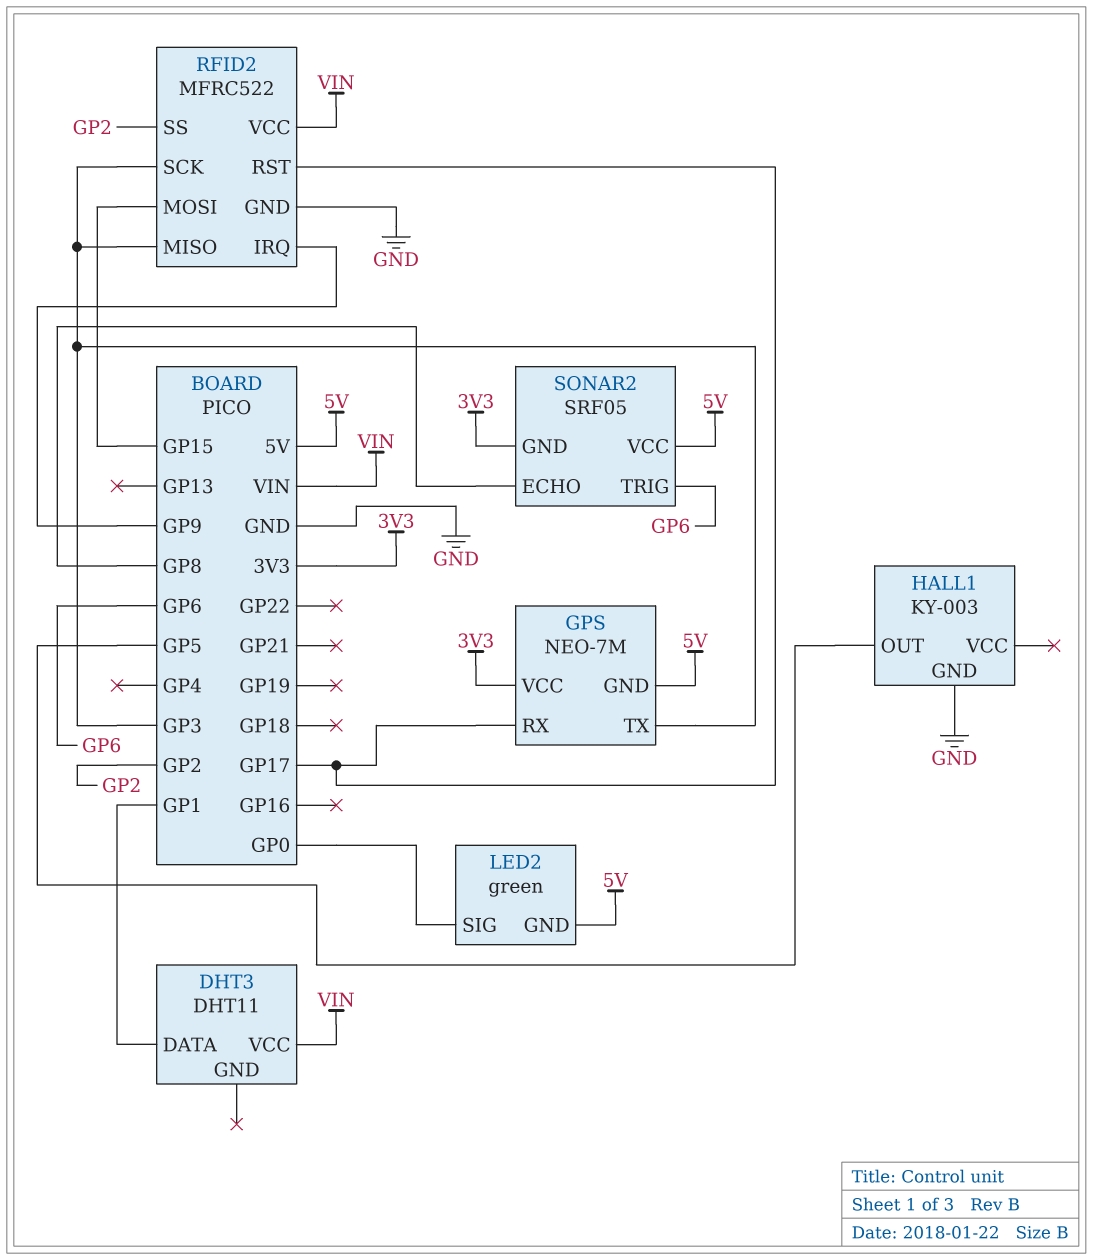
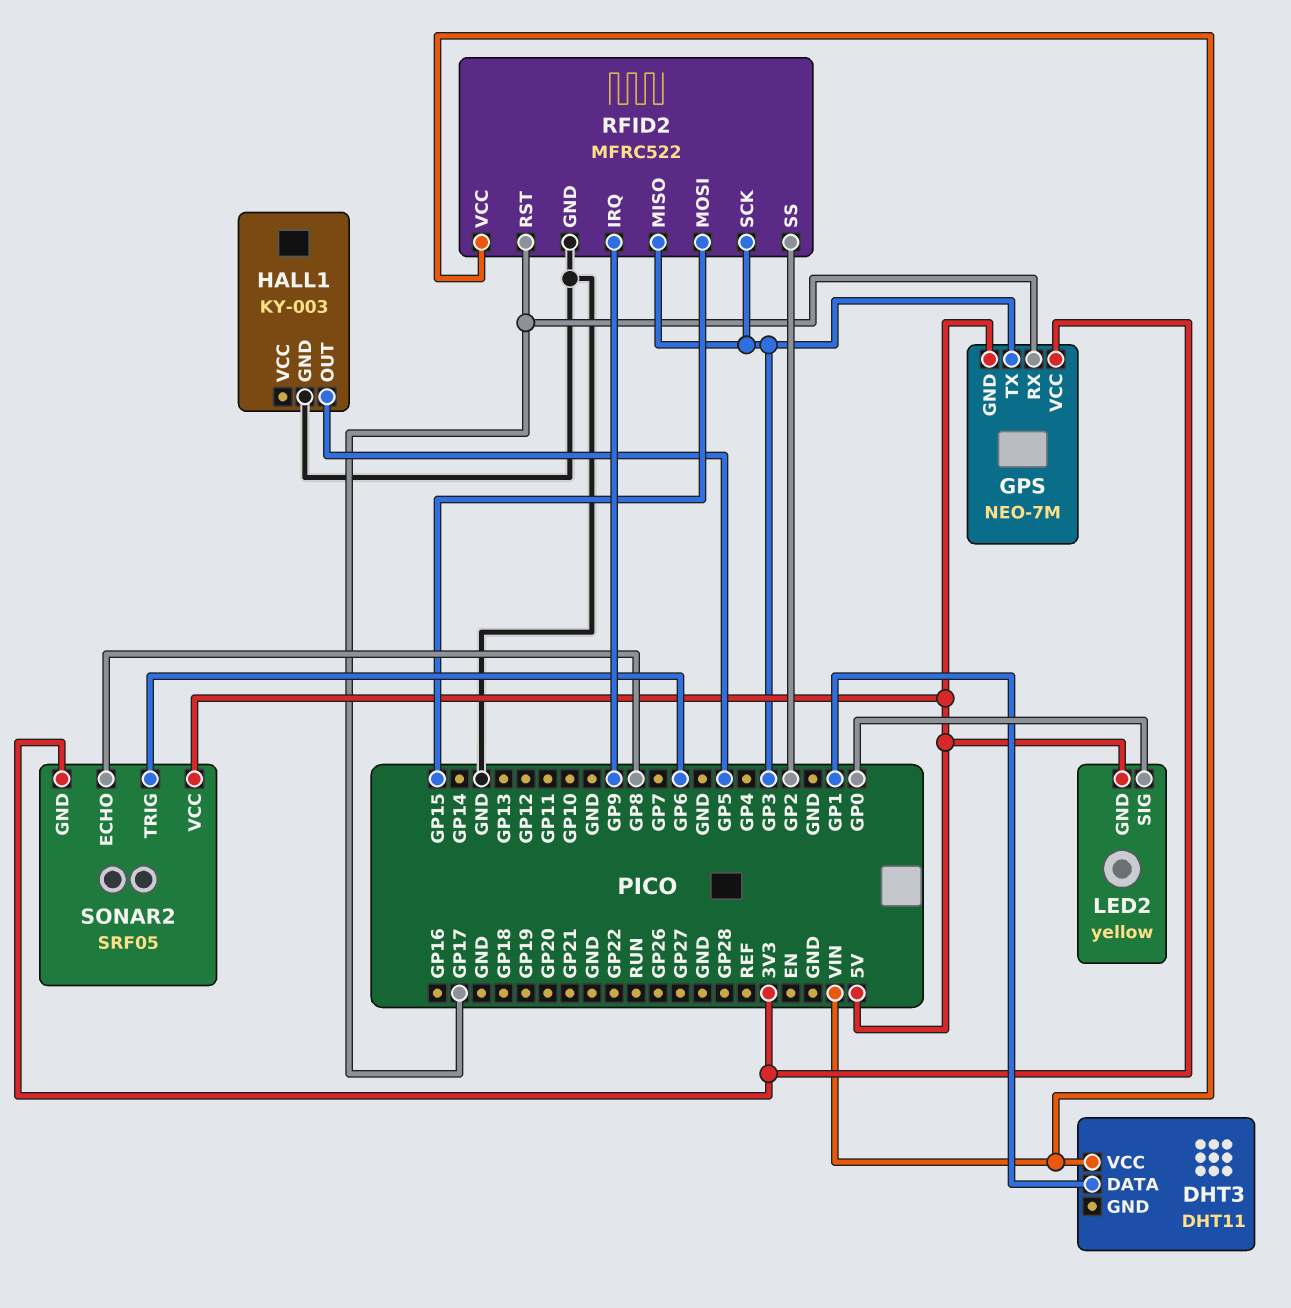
LED2: green -> yellow

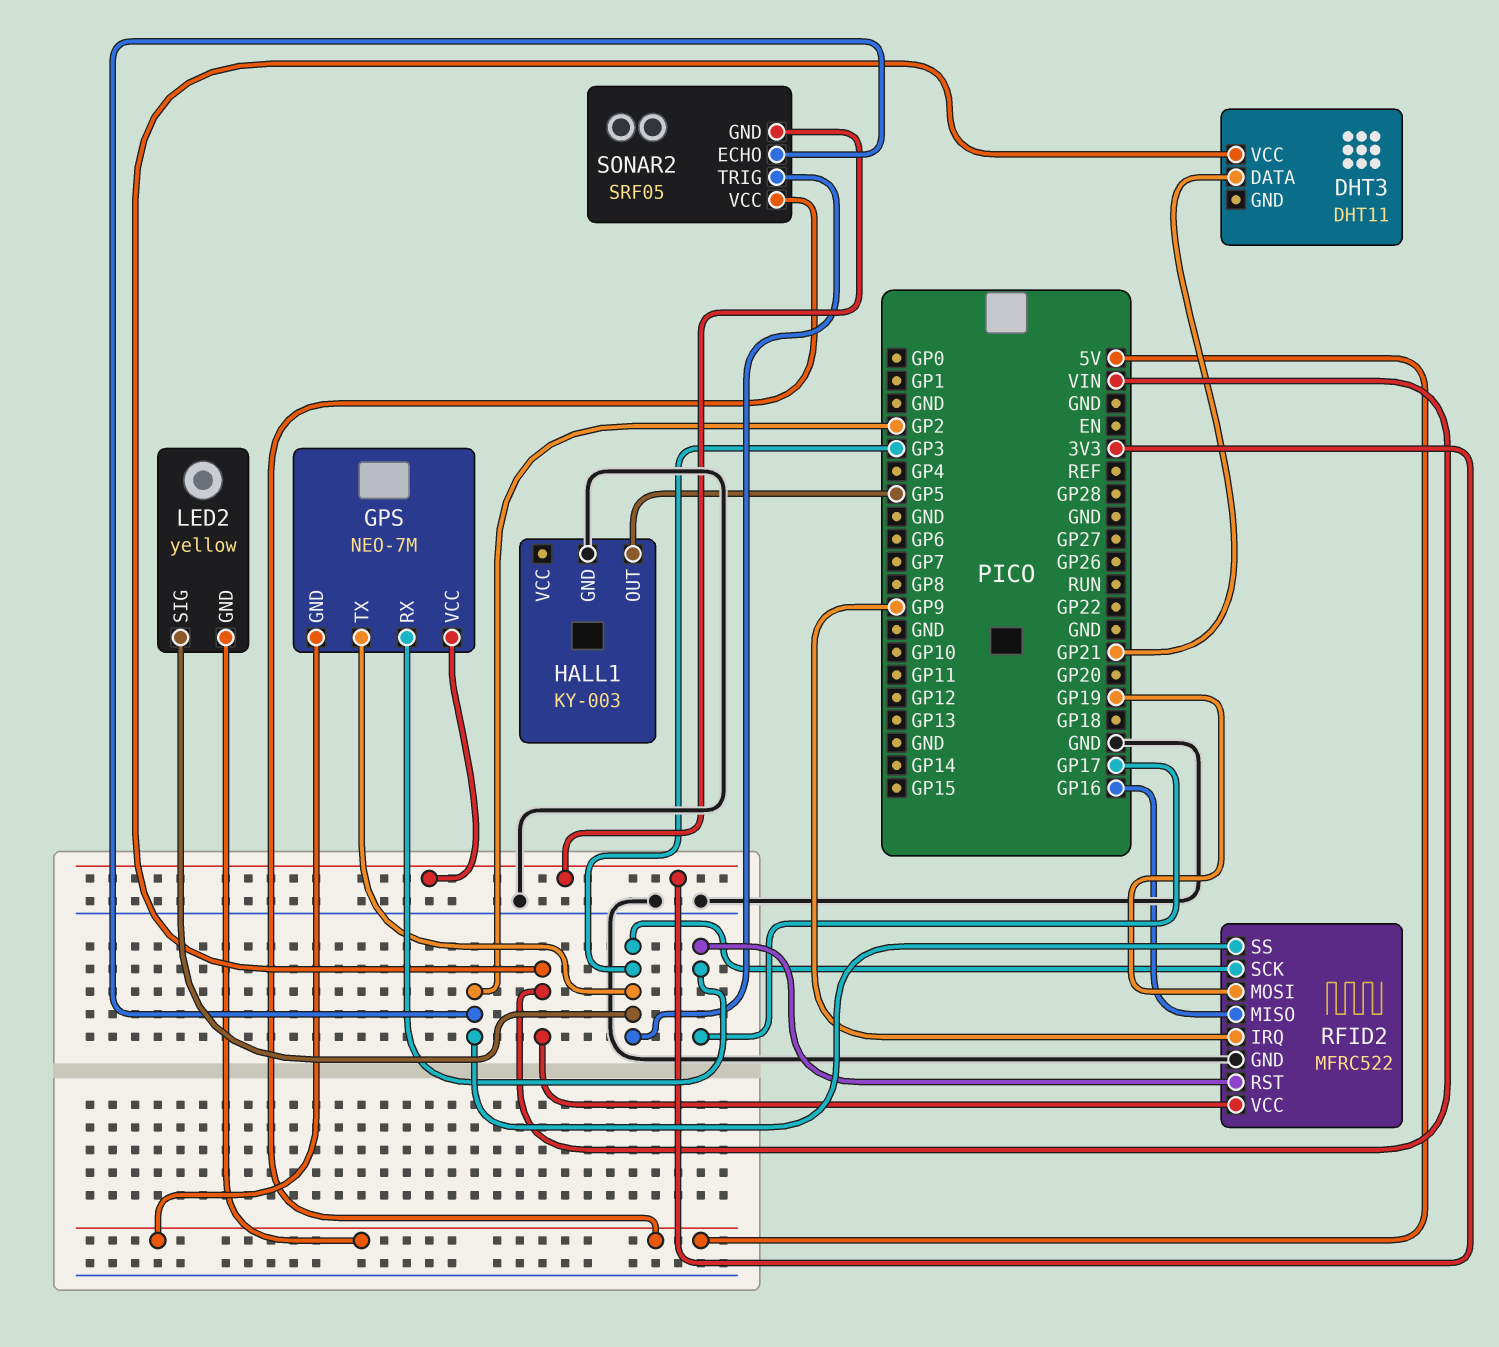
DHT3 pin DATA: GP1 -> GP21
LED2 pin SIG: GP0 -> GP3
RFID2 pin MISO: GP3 -> GP16
RFID2 pin MOSI: GP15 -> GP19
SONAR2 pin ECHO: GP8 -> GP2
SONAR2 pin TRIG: GP6 -> GP3

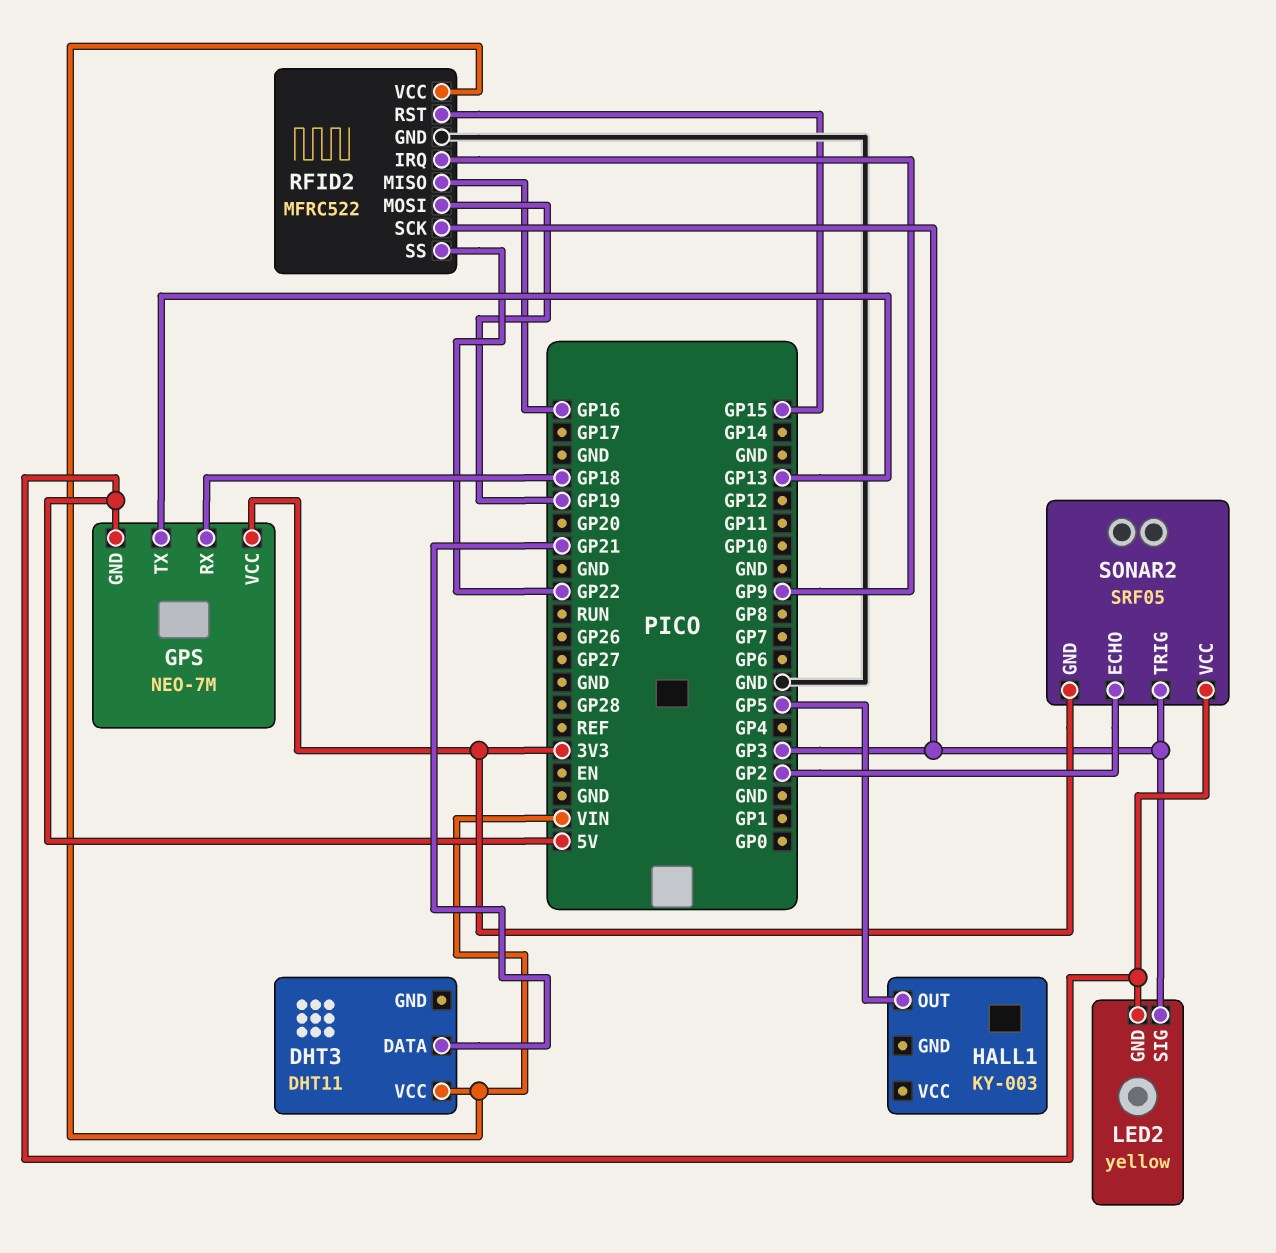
GPS pin RX: GP17 -> GP18
GPS pin TX: GP3 -> GP13
HALL1 pin GND: GND -> none
RFID2 pin RST: GP17 -> GP15
RFID2 pin SS: GP2 -> GP22

